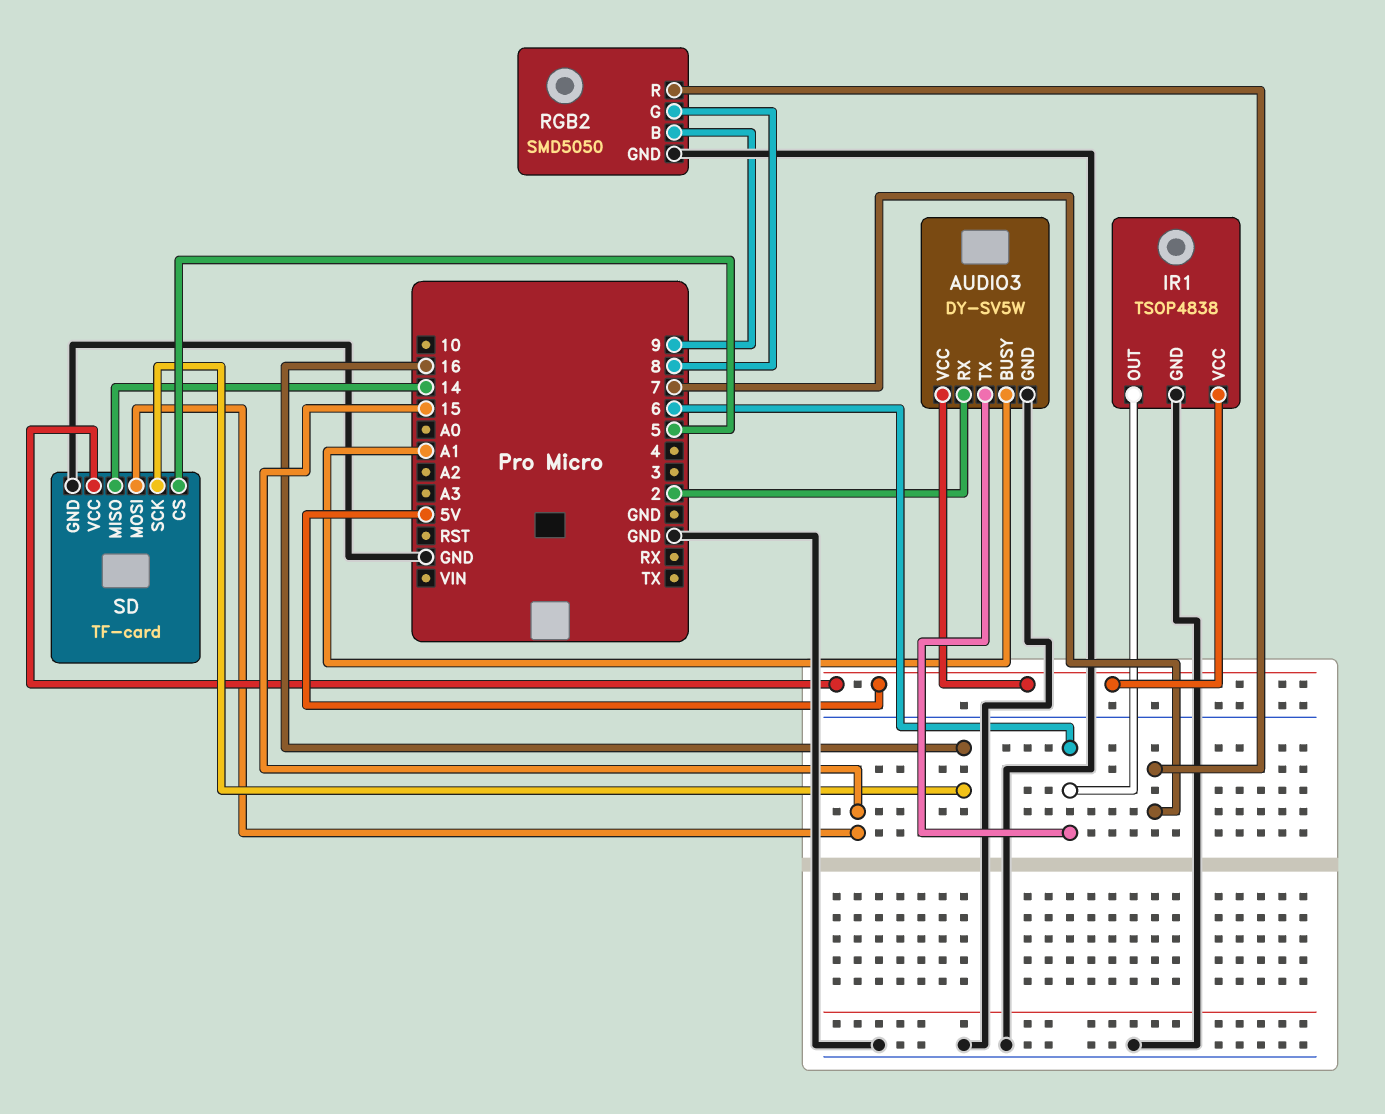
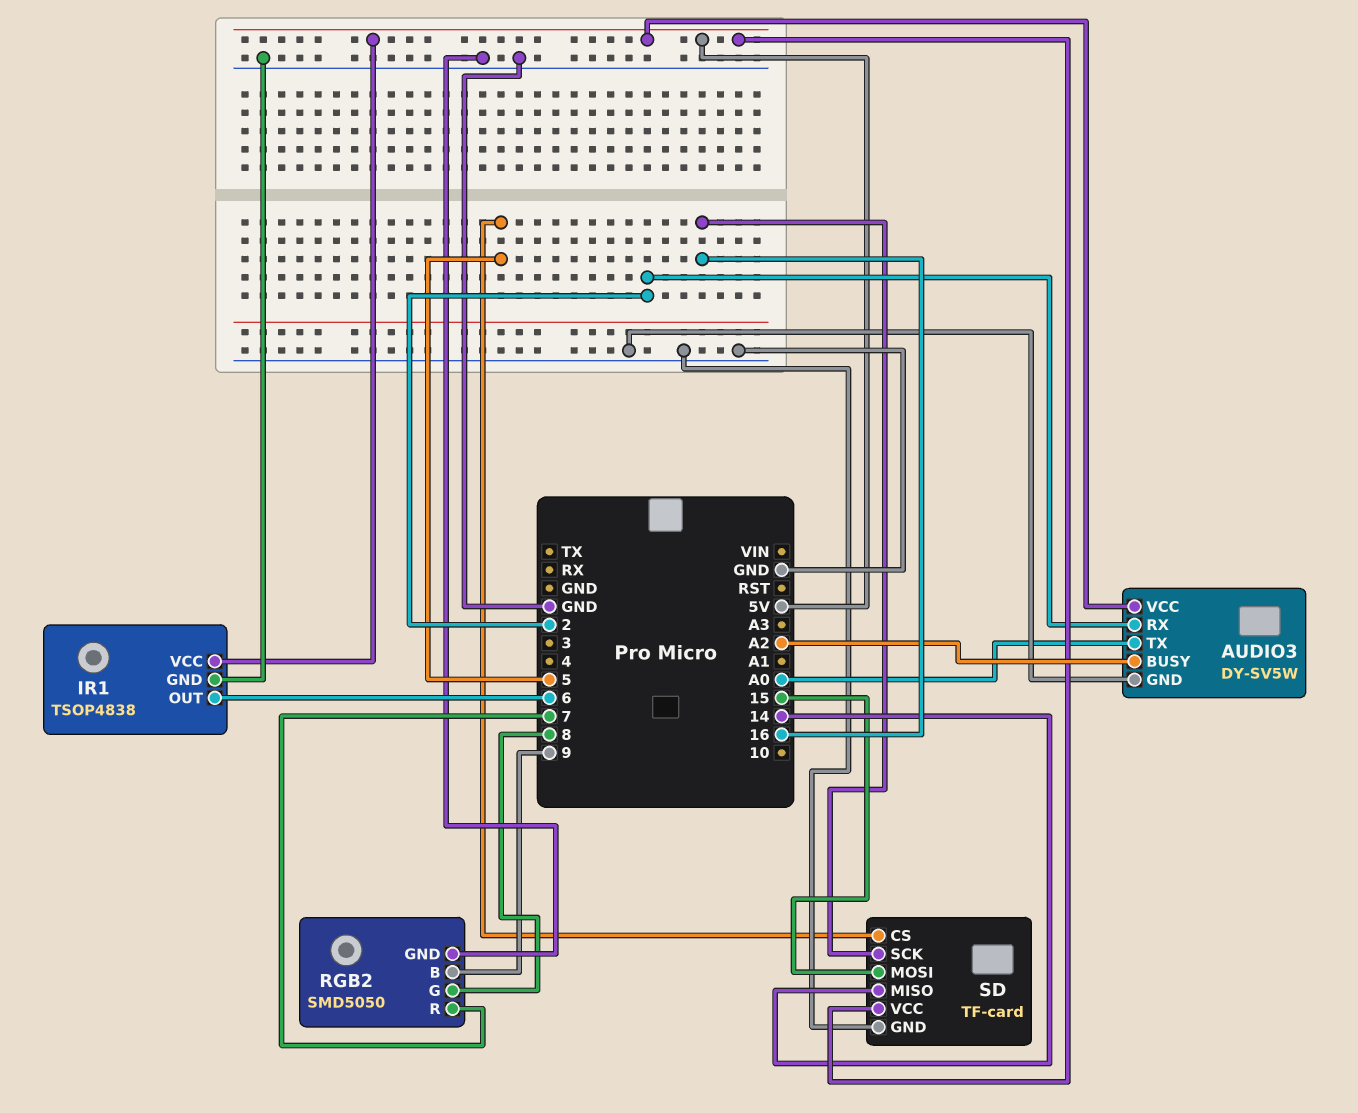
AUDIO3 pin BUSY: A1 -> A2
AUDIO3 pin TX: 6 -> A0

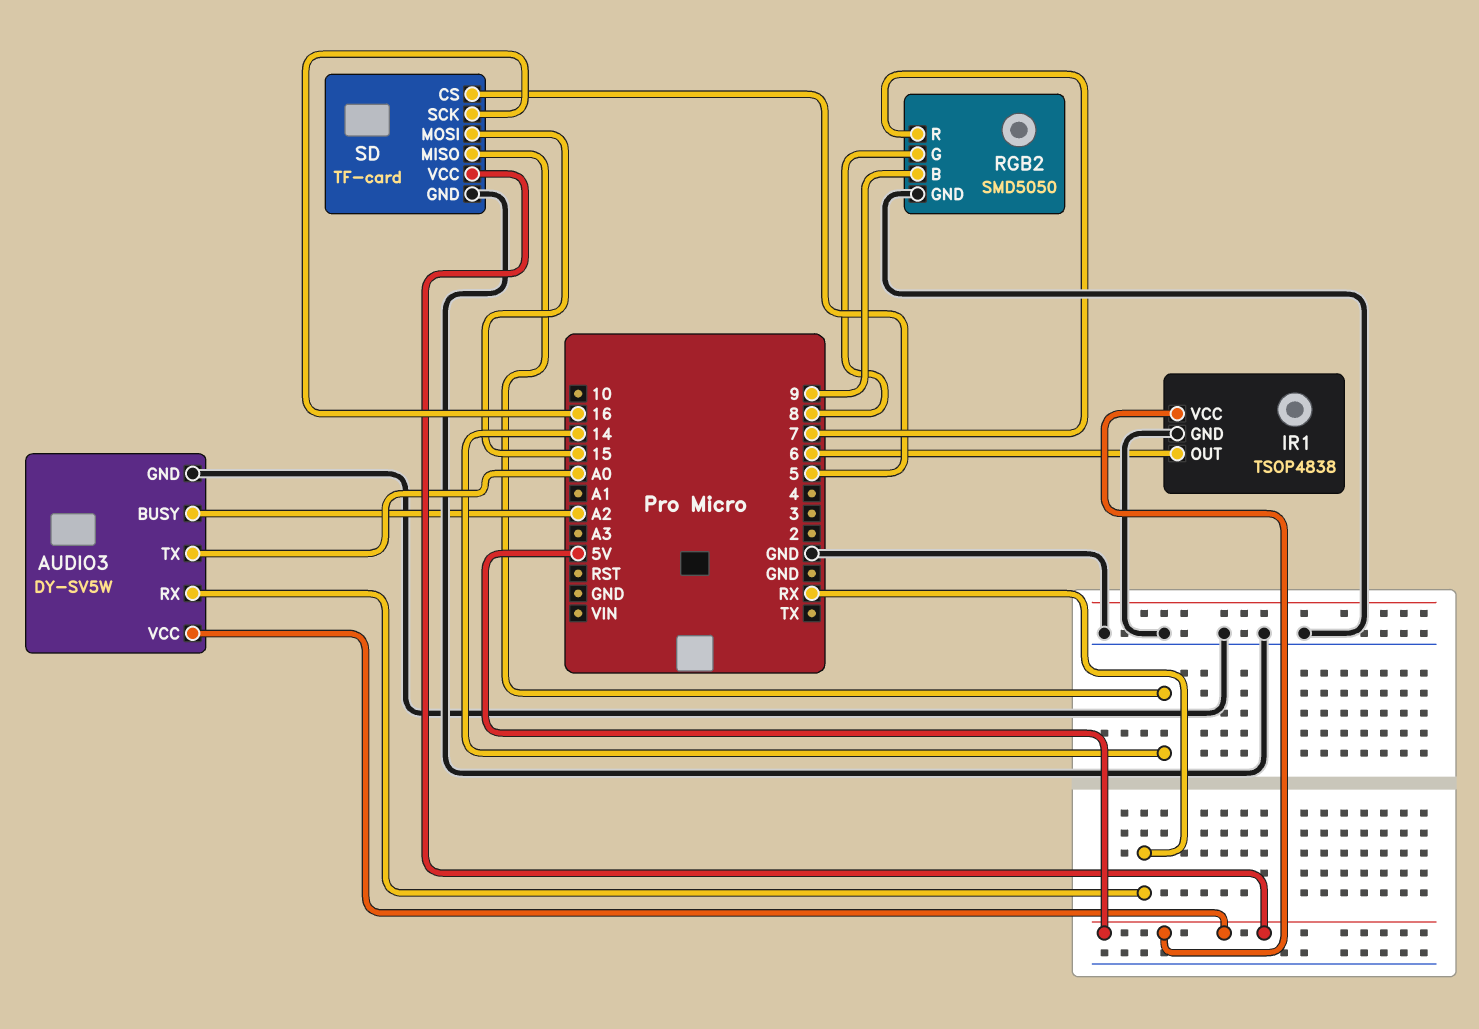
AUDIO3 pin RX: 2 -> RX

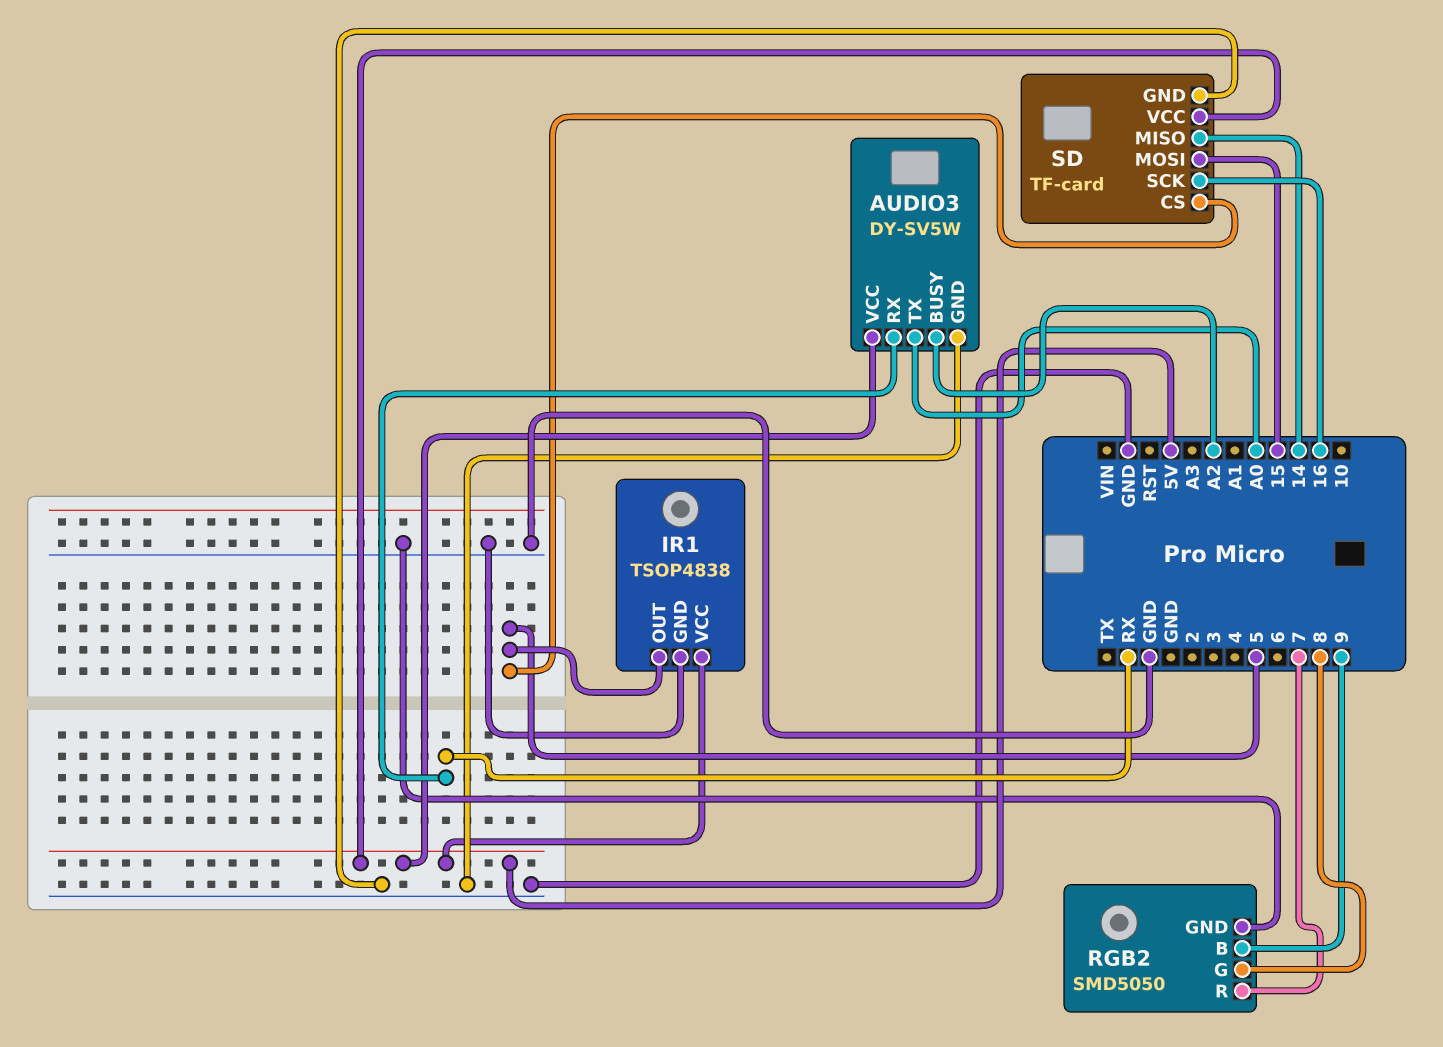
IR1 pin OUT: 6 -> 5

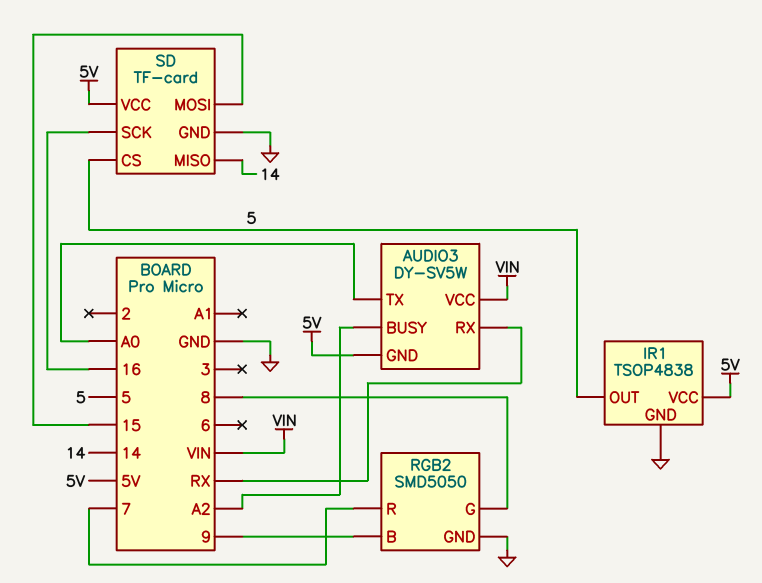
AUDIO3 pin GND: GND -> 5V
AUDIO3 pin VCC: 5V -> VIN

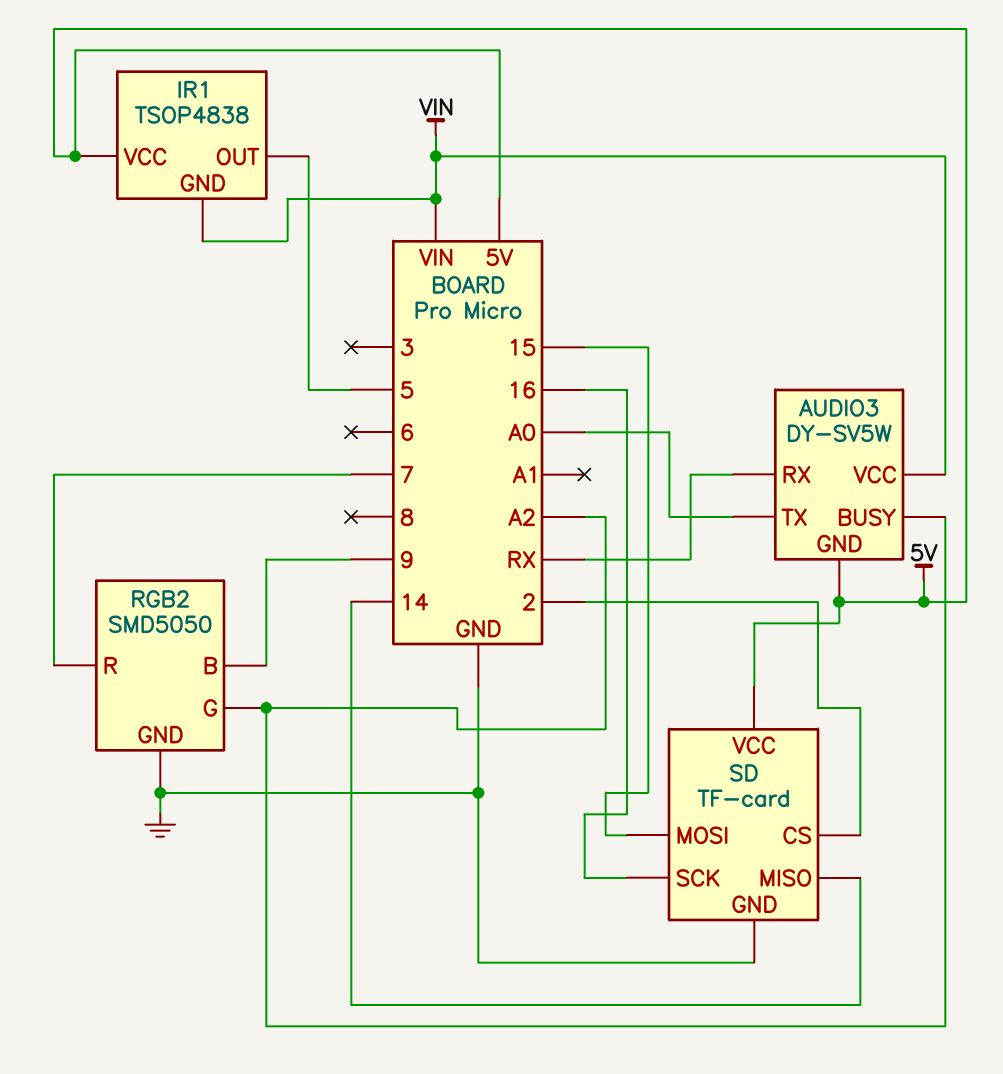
IR1 pin GND: GND -> VIN
RGB2 pin G: 8 -> A2
SD pin CS: 5 -> 2

